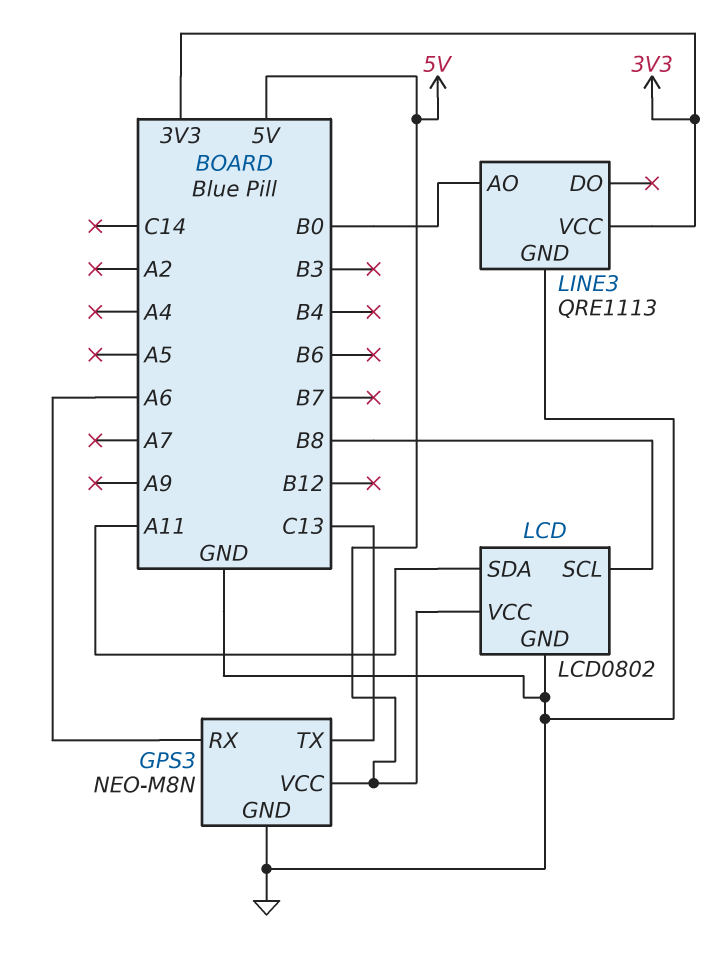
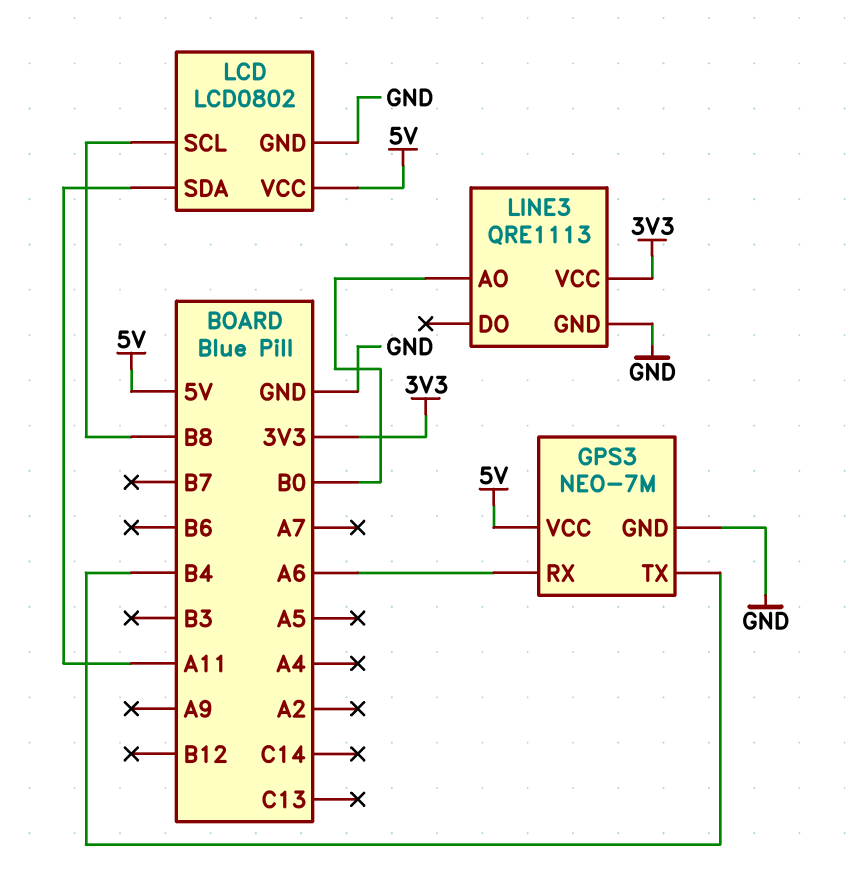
GPS3: NEO-M8N -> NEO-7M
GPS3 pin TX: C13 -> B4

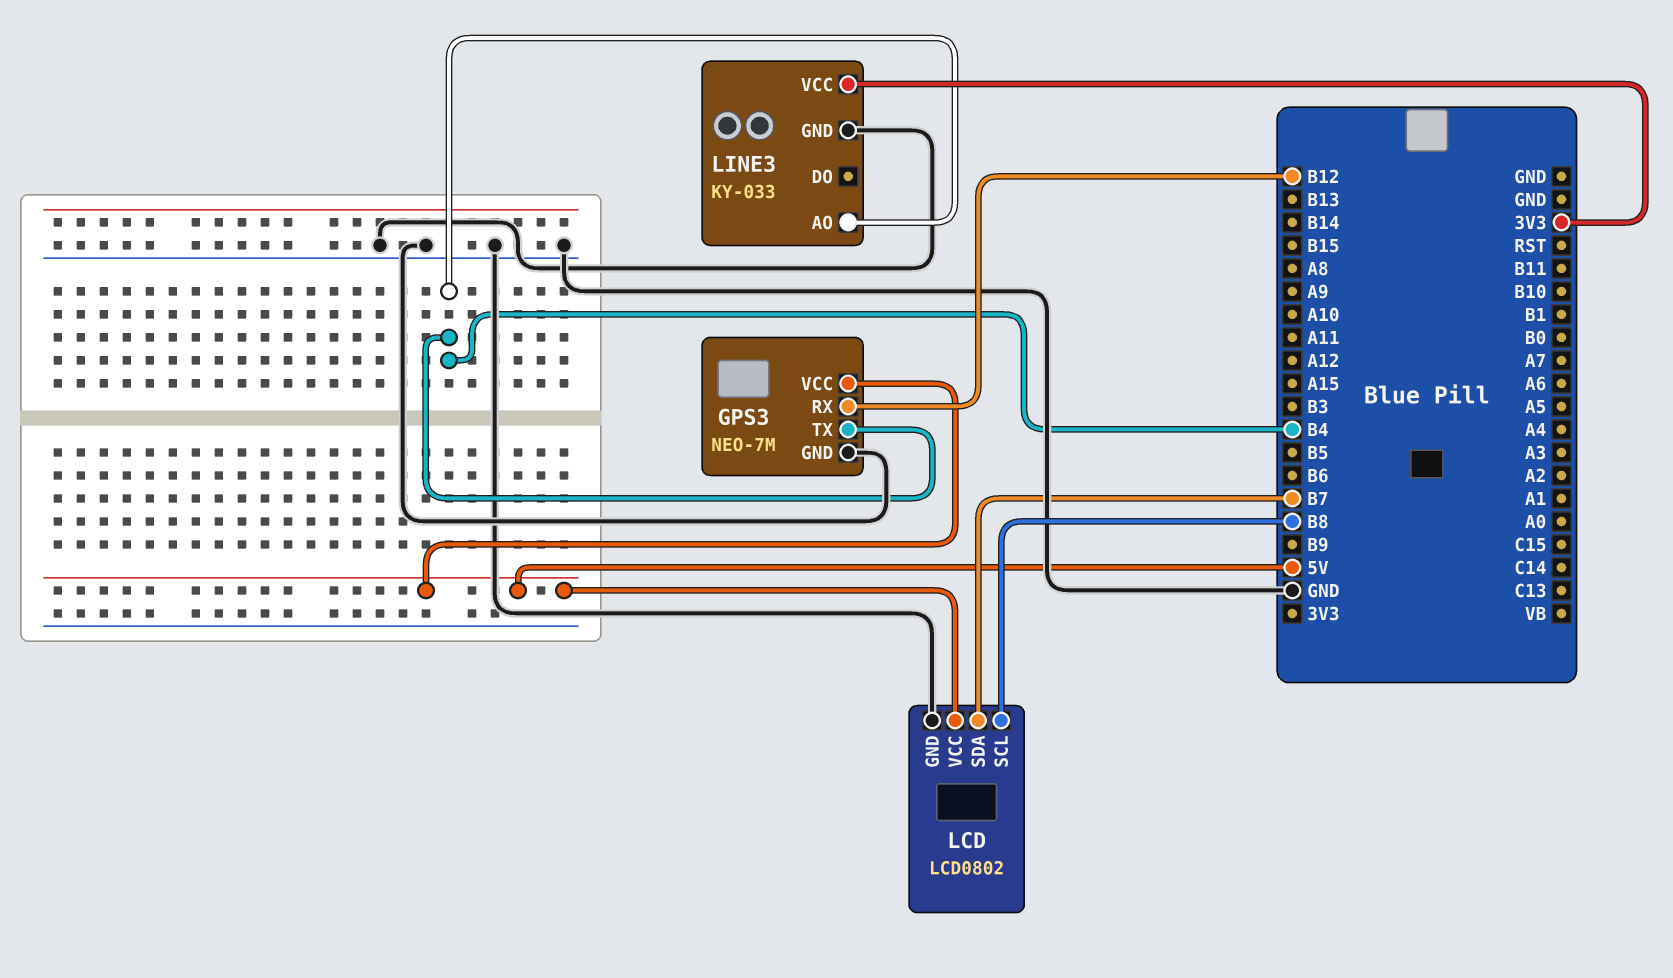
GPS3 pin RX: A6 -> B12
LCD pin SDA: A11 -> B7
LINE3: QRE1113 -> KY-033
LINE3 pin AO: B0 -> B4

